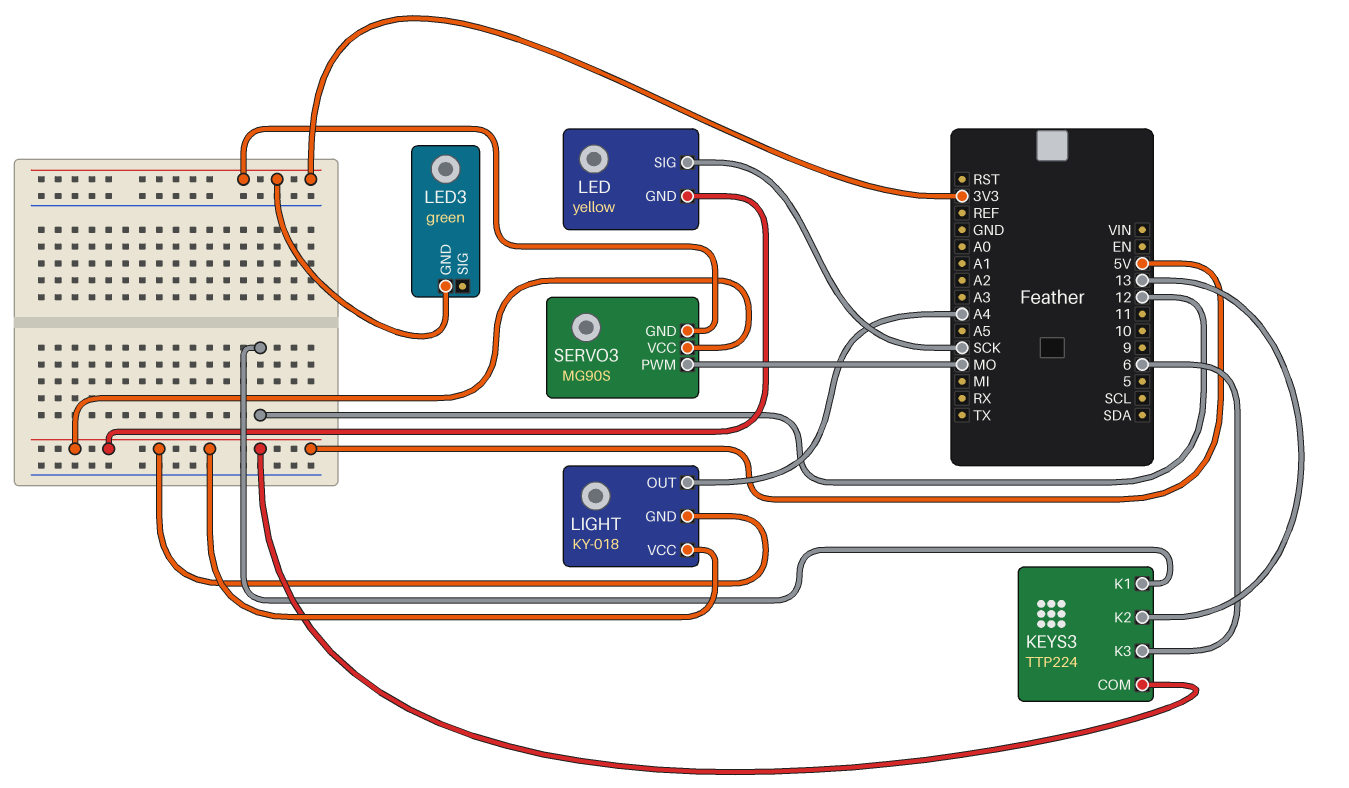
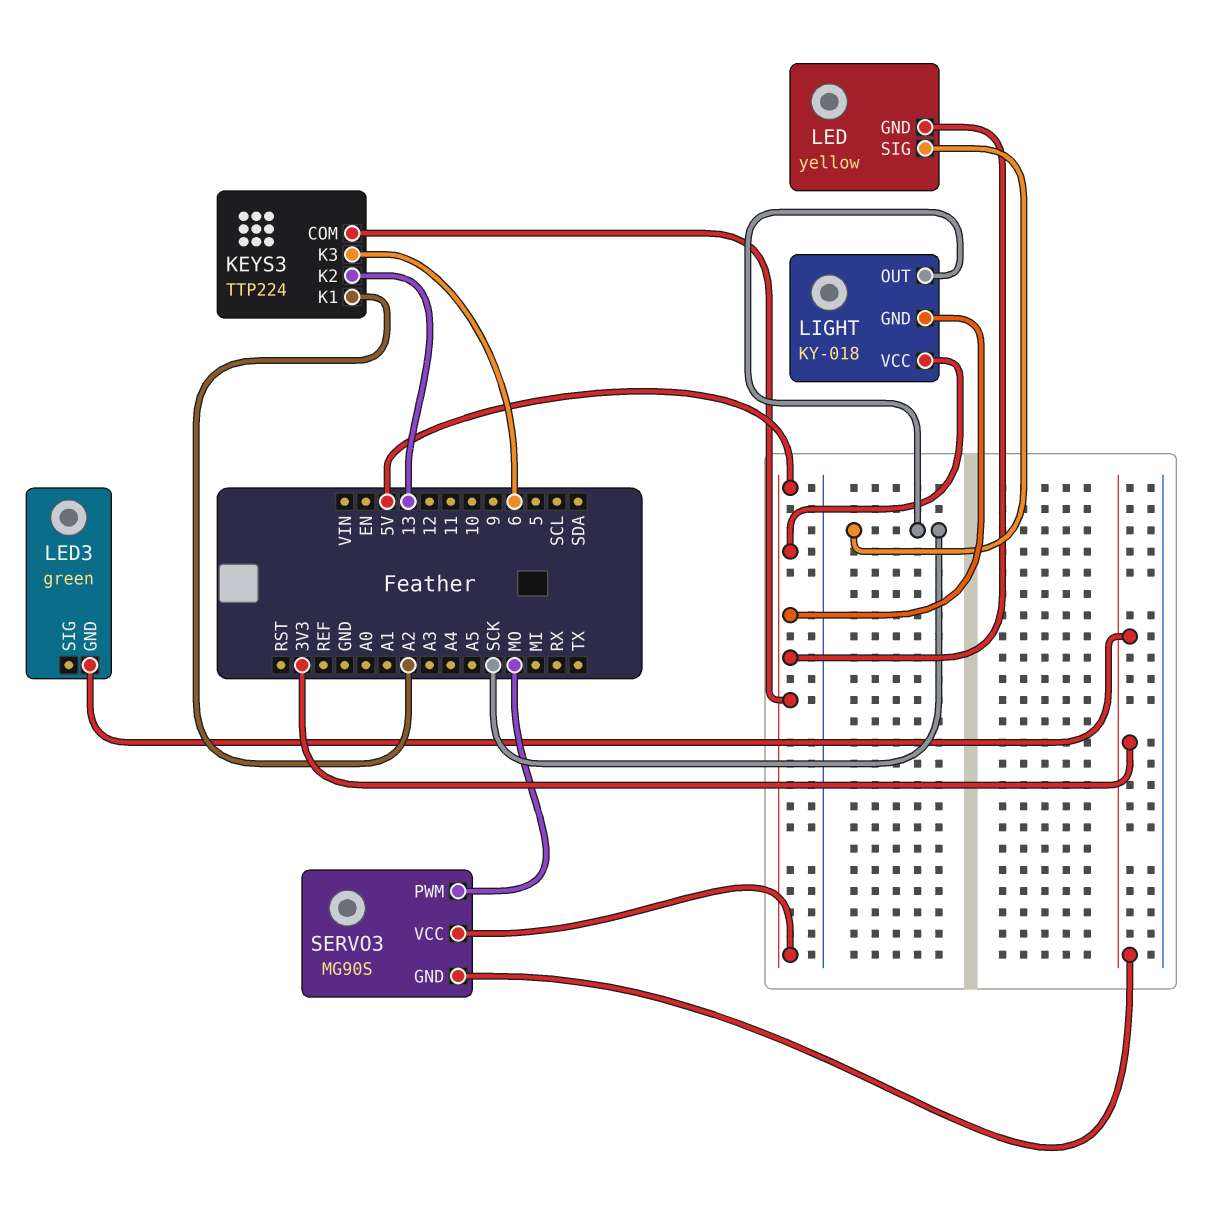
KEYS3 pin K1: 12 -> A2
LIGHT pin OUT: A4 -> SCK

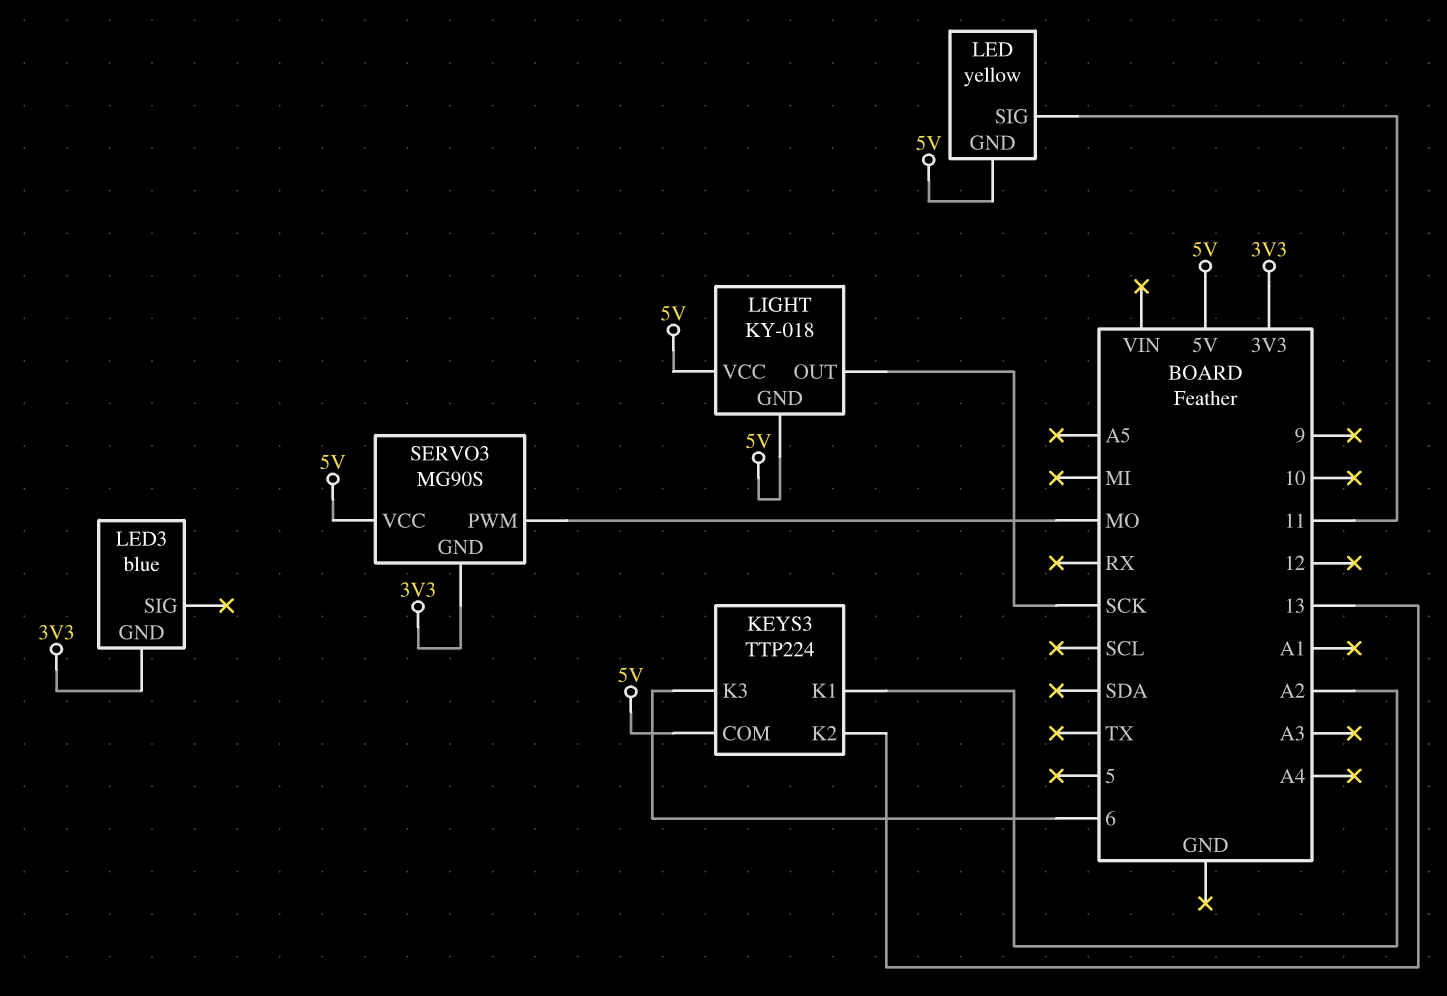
LED pin SIG: SCK -> 11
LED3: green -> blue

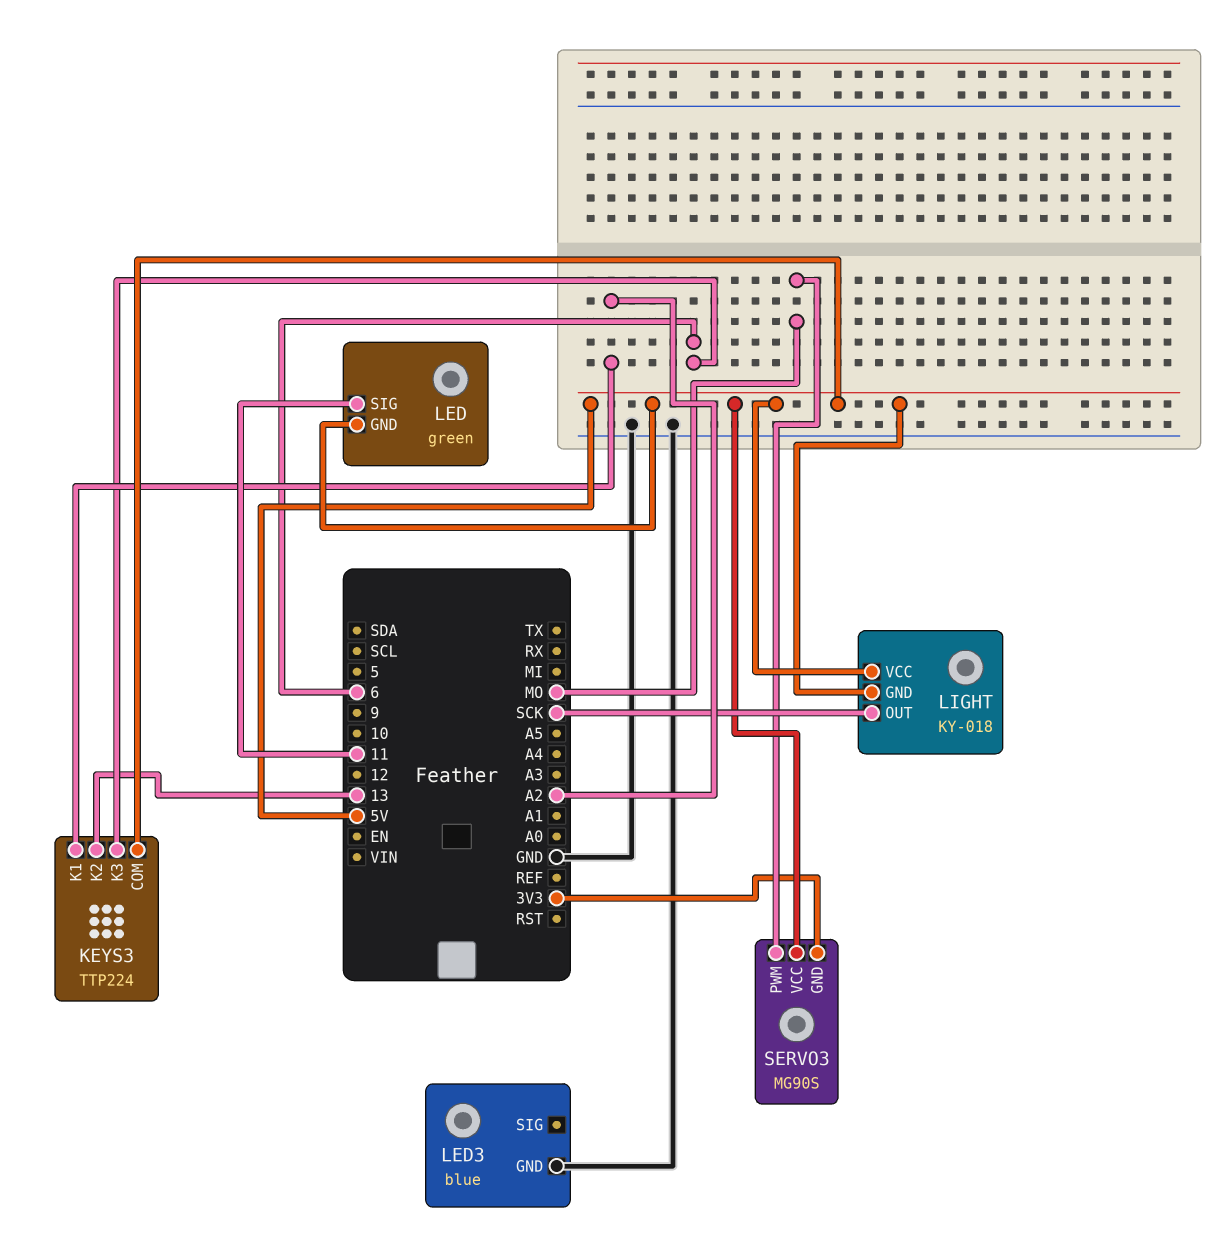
LED: yellow -> green
LED3 pin GND: 3V3 -> GND

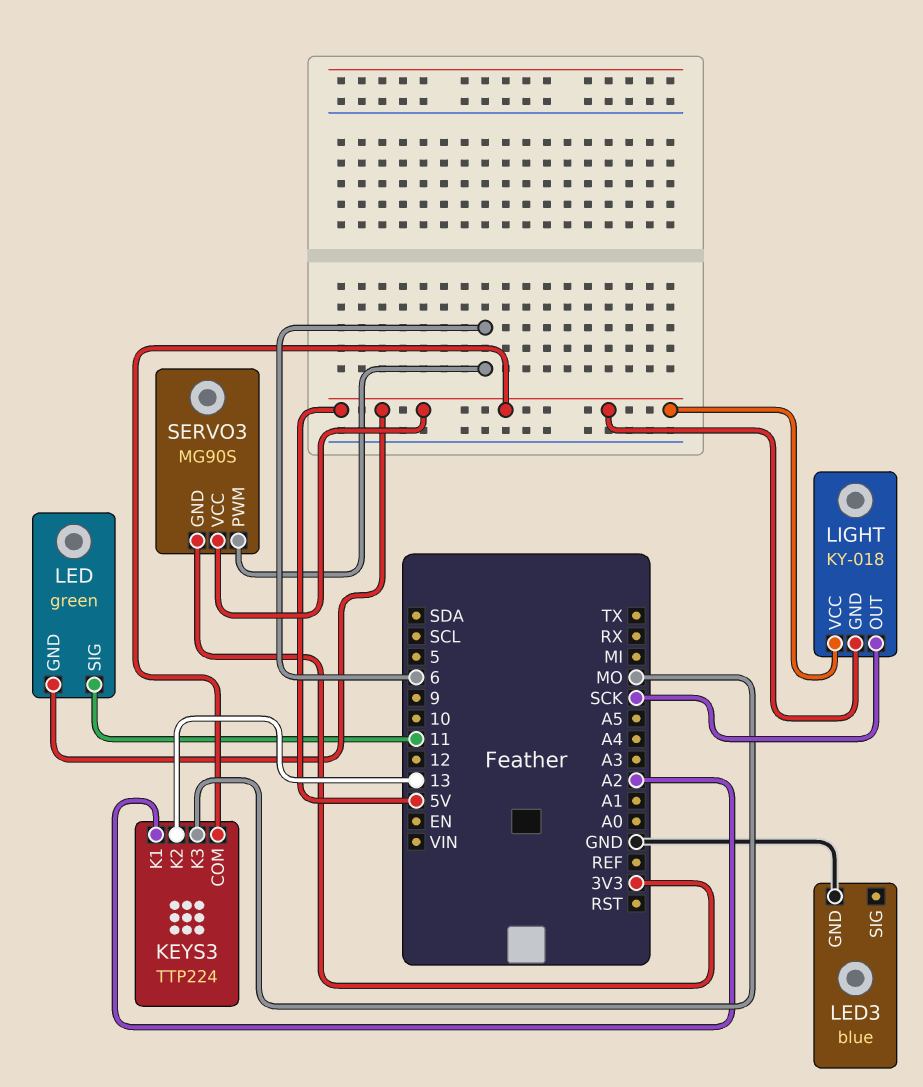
KEYS3 pin K3: 6 -> MO
SERVO3 pin PWM: MO -> 6

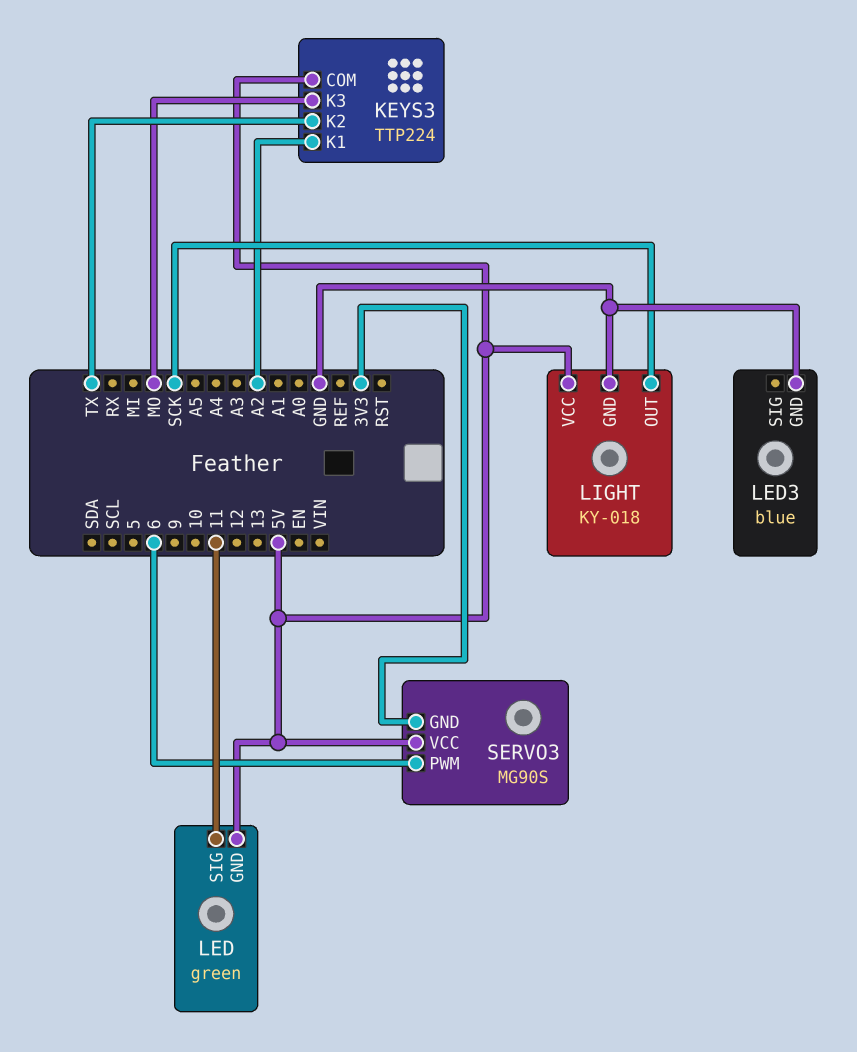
KEYS3 pin K2: 13 -> TX
LIGHT pin GND: 5V -> GND

